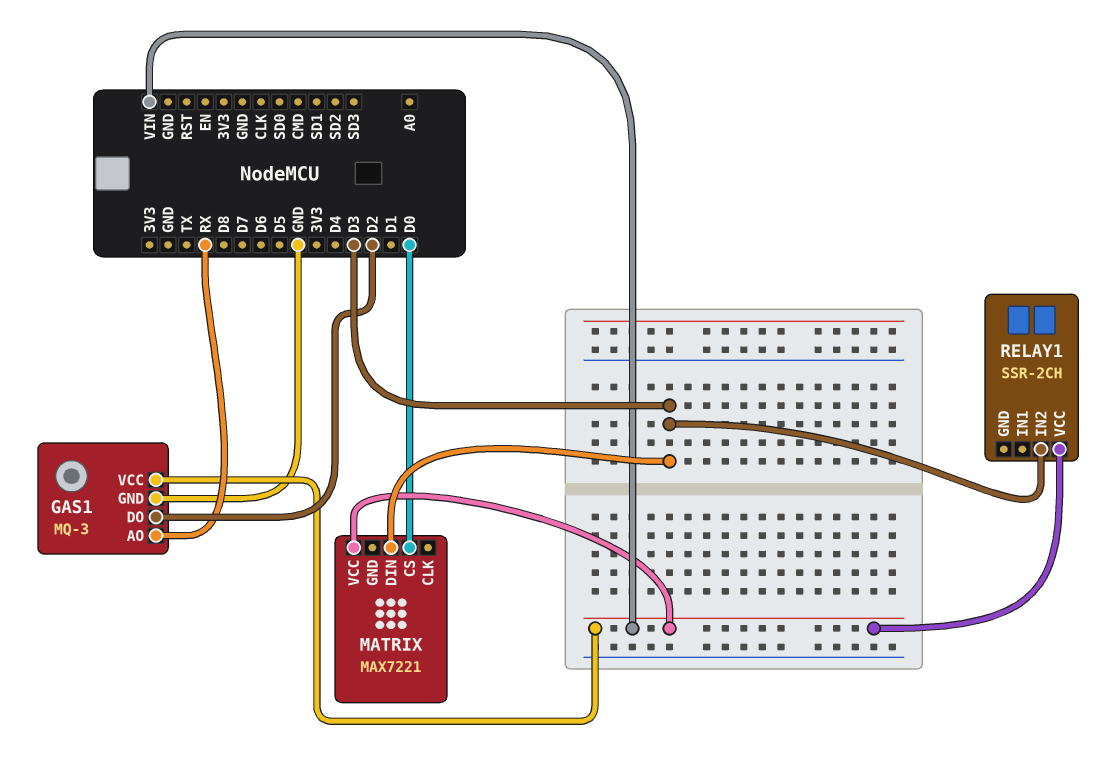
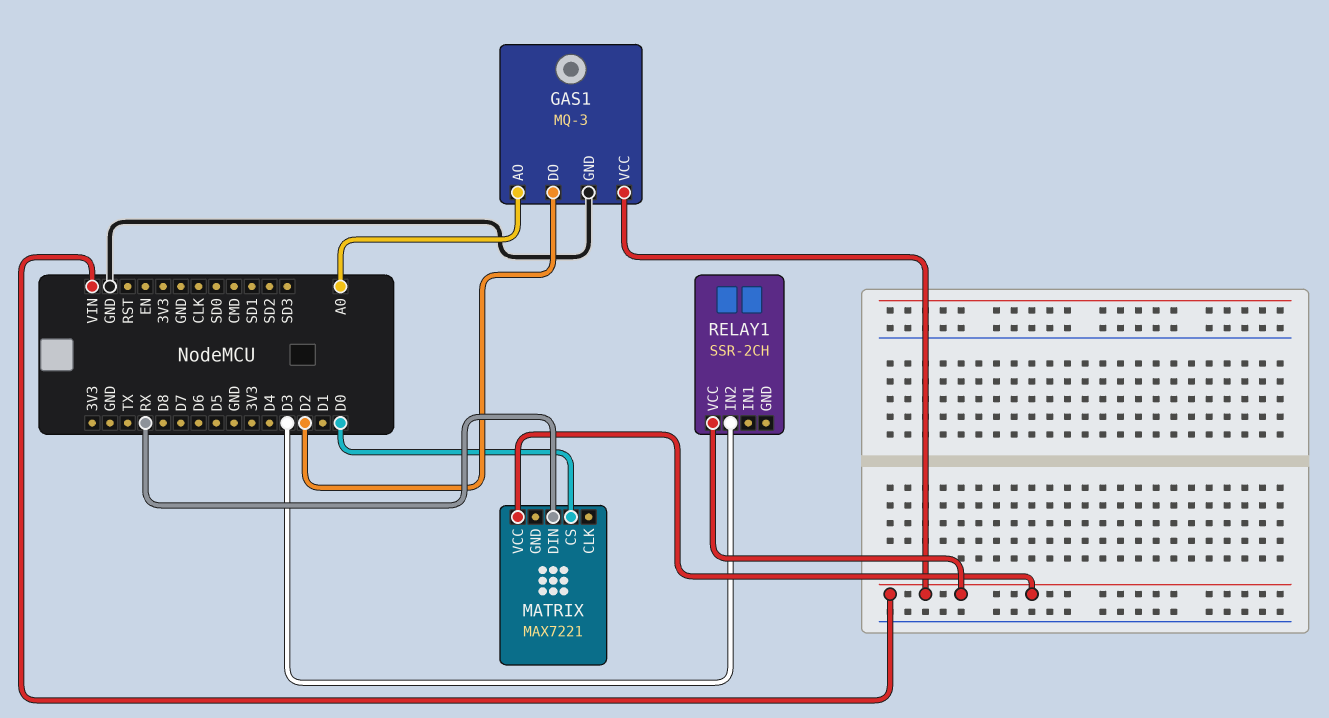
GAS1 pin AO: RX -> A0
MATRIX pin DIN: D3 -> RX

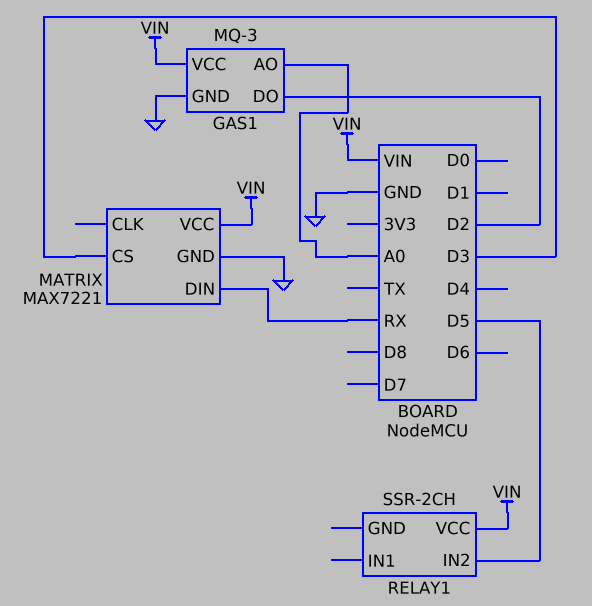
MATRIX pin CS: D0 -> D3
MATRIX pin GND: none -> GND
RELAY1 pin IN2: D3 -> D5

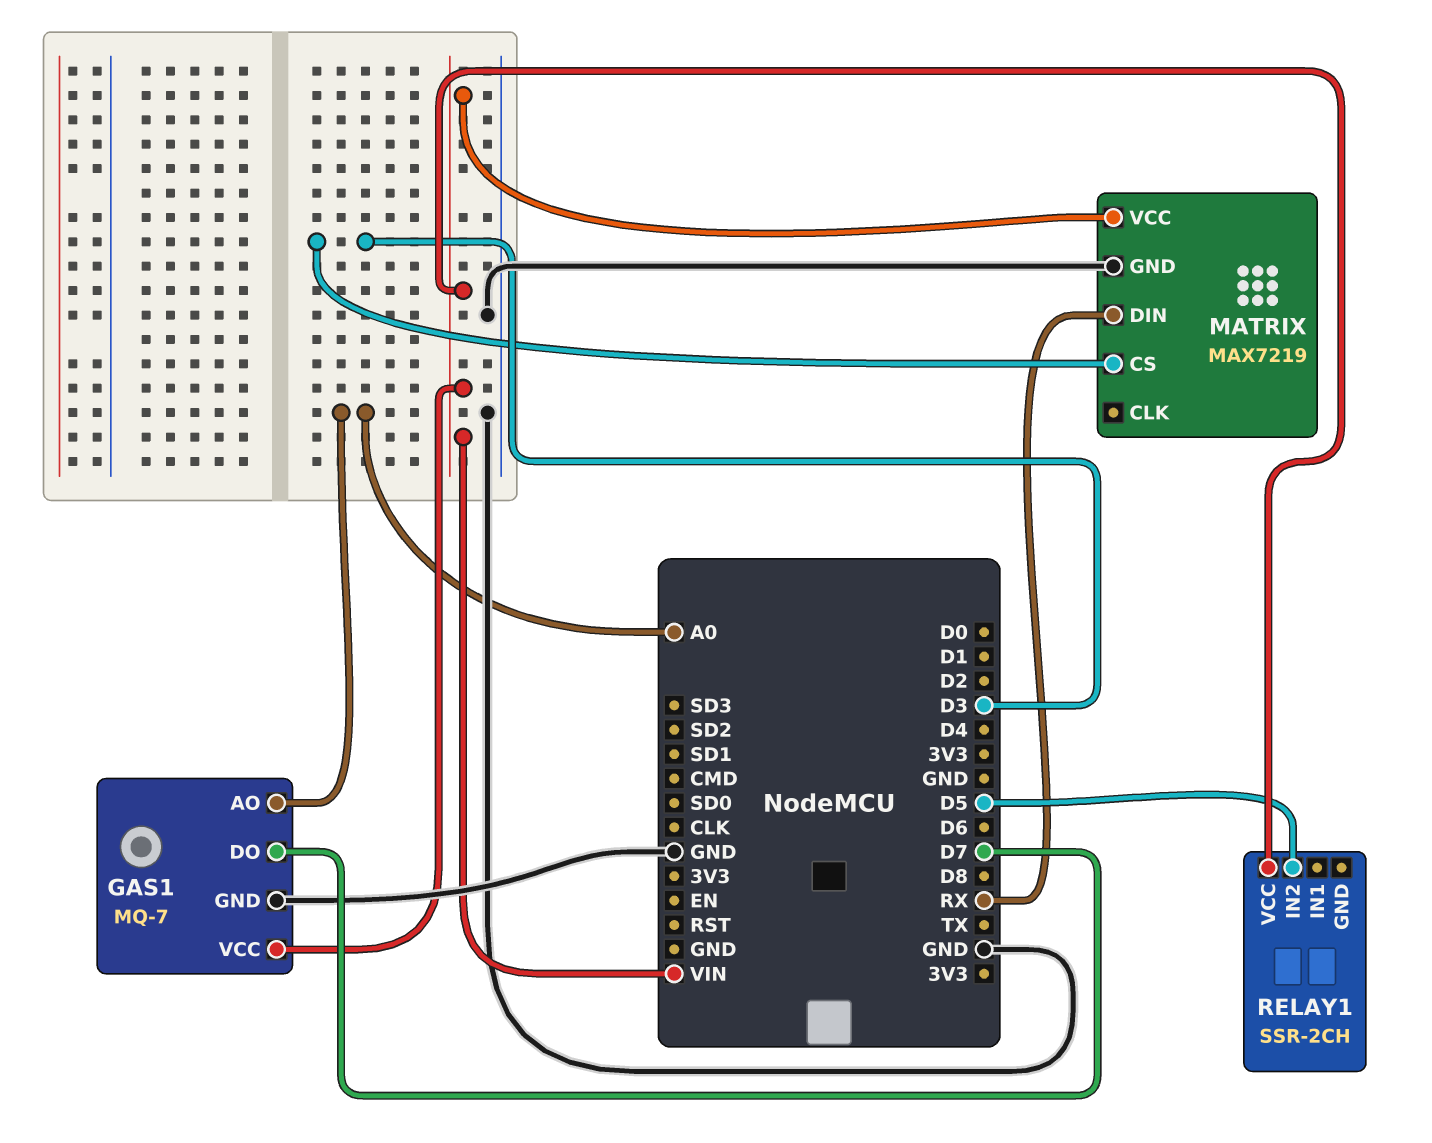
GAS1: MQ-3 -> MQ-7
GAS1 pin DO: D2 -> D7
MATRIX: MAX7221 -> MAX7219

